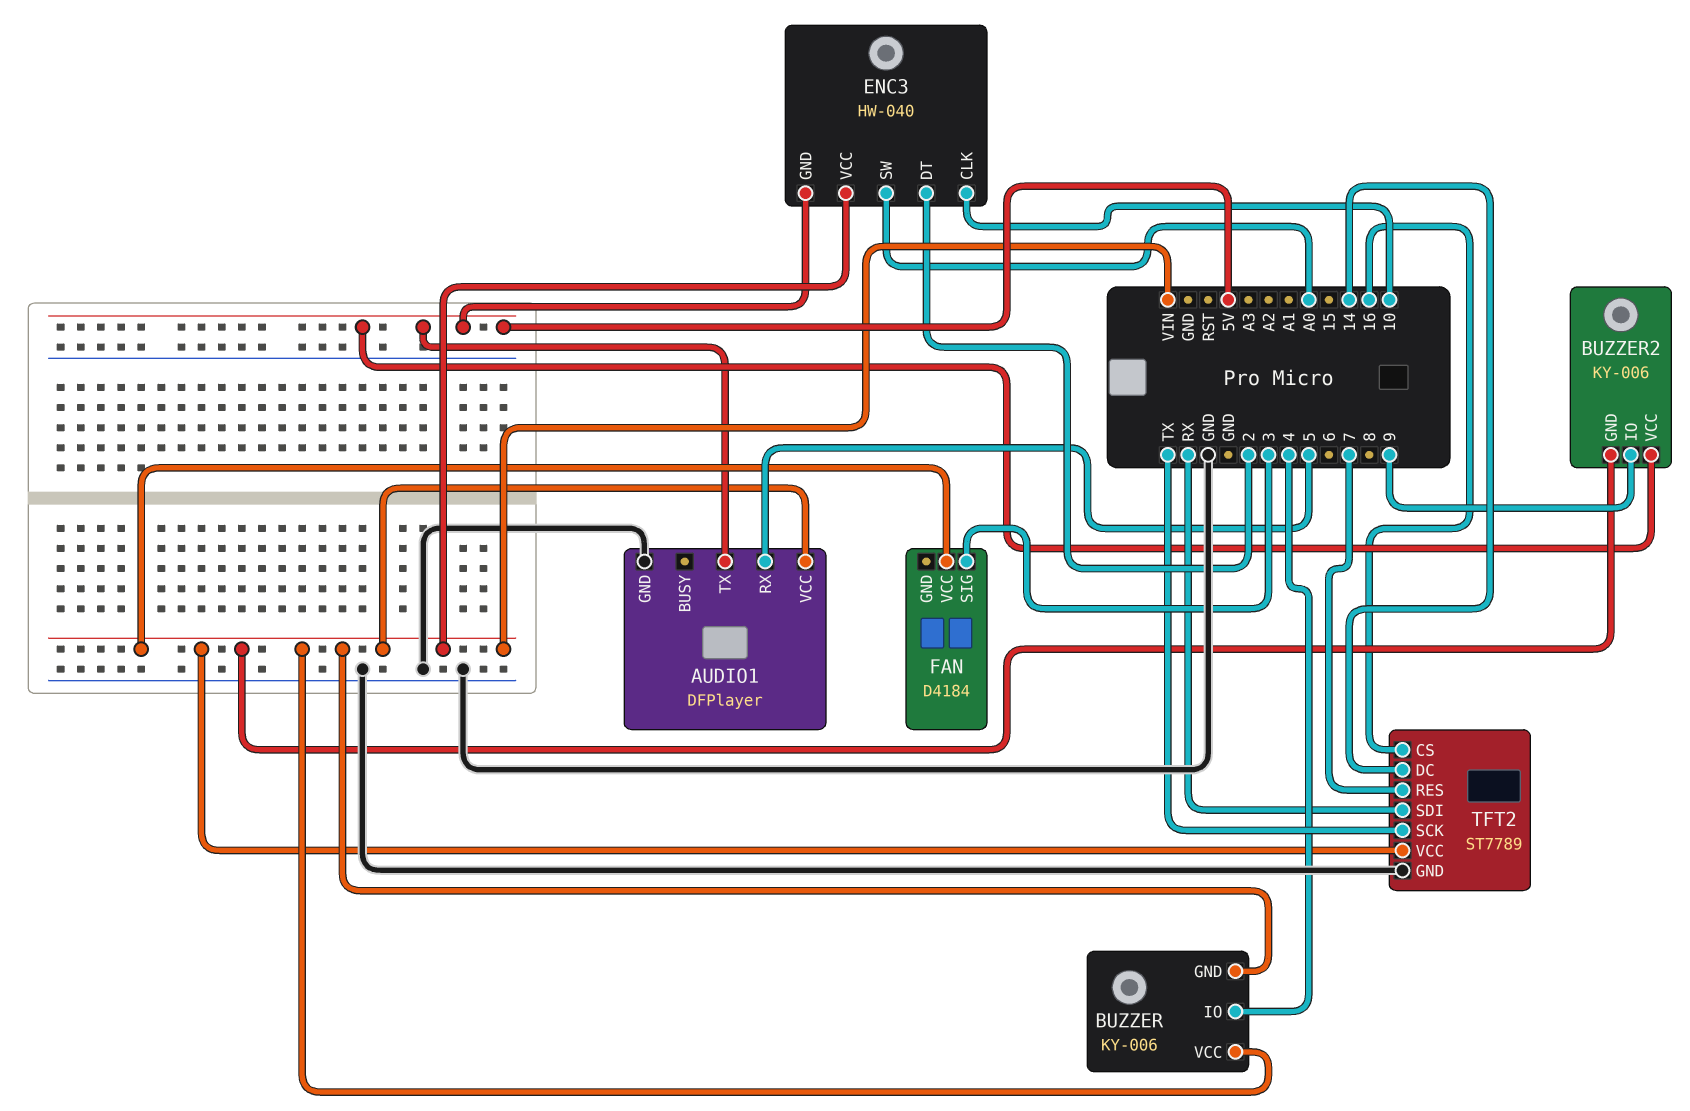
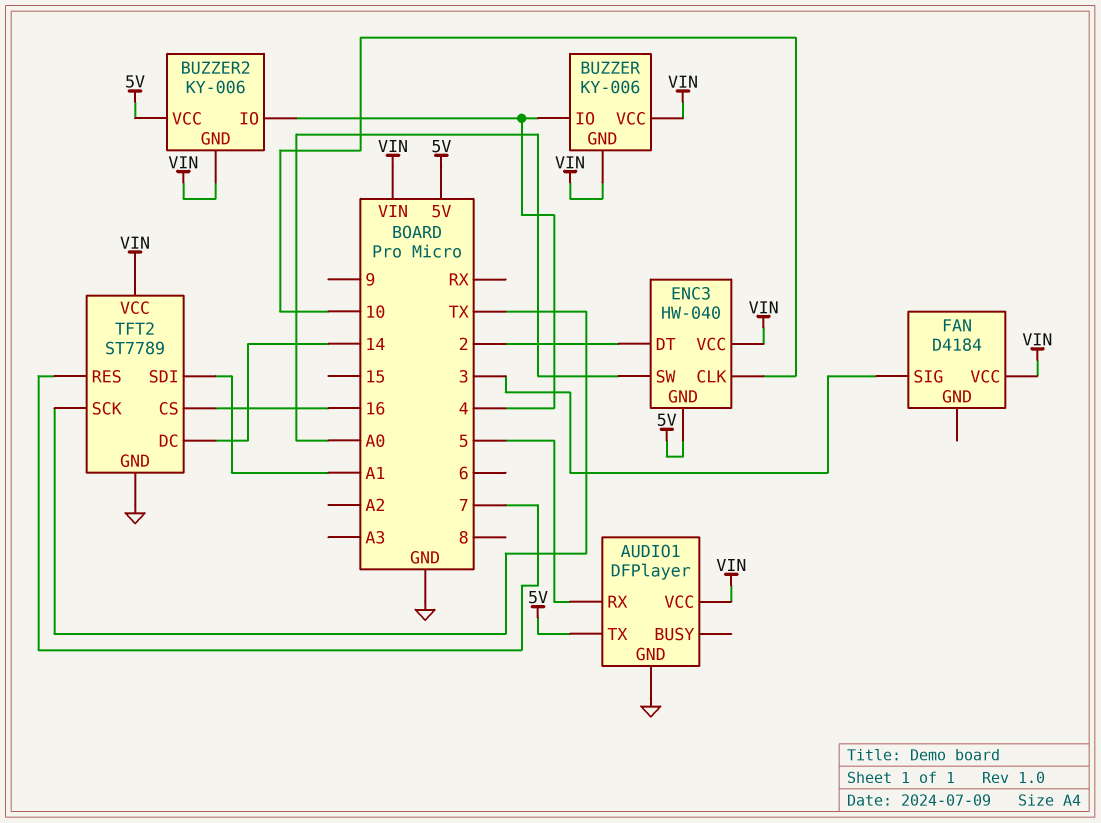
BUZZER2 pin IO: 9 -> 4
TFT2 pin SDI: RX -> A1

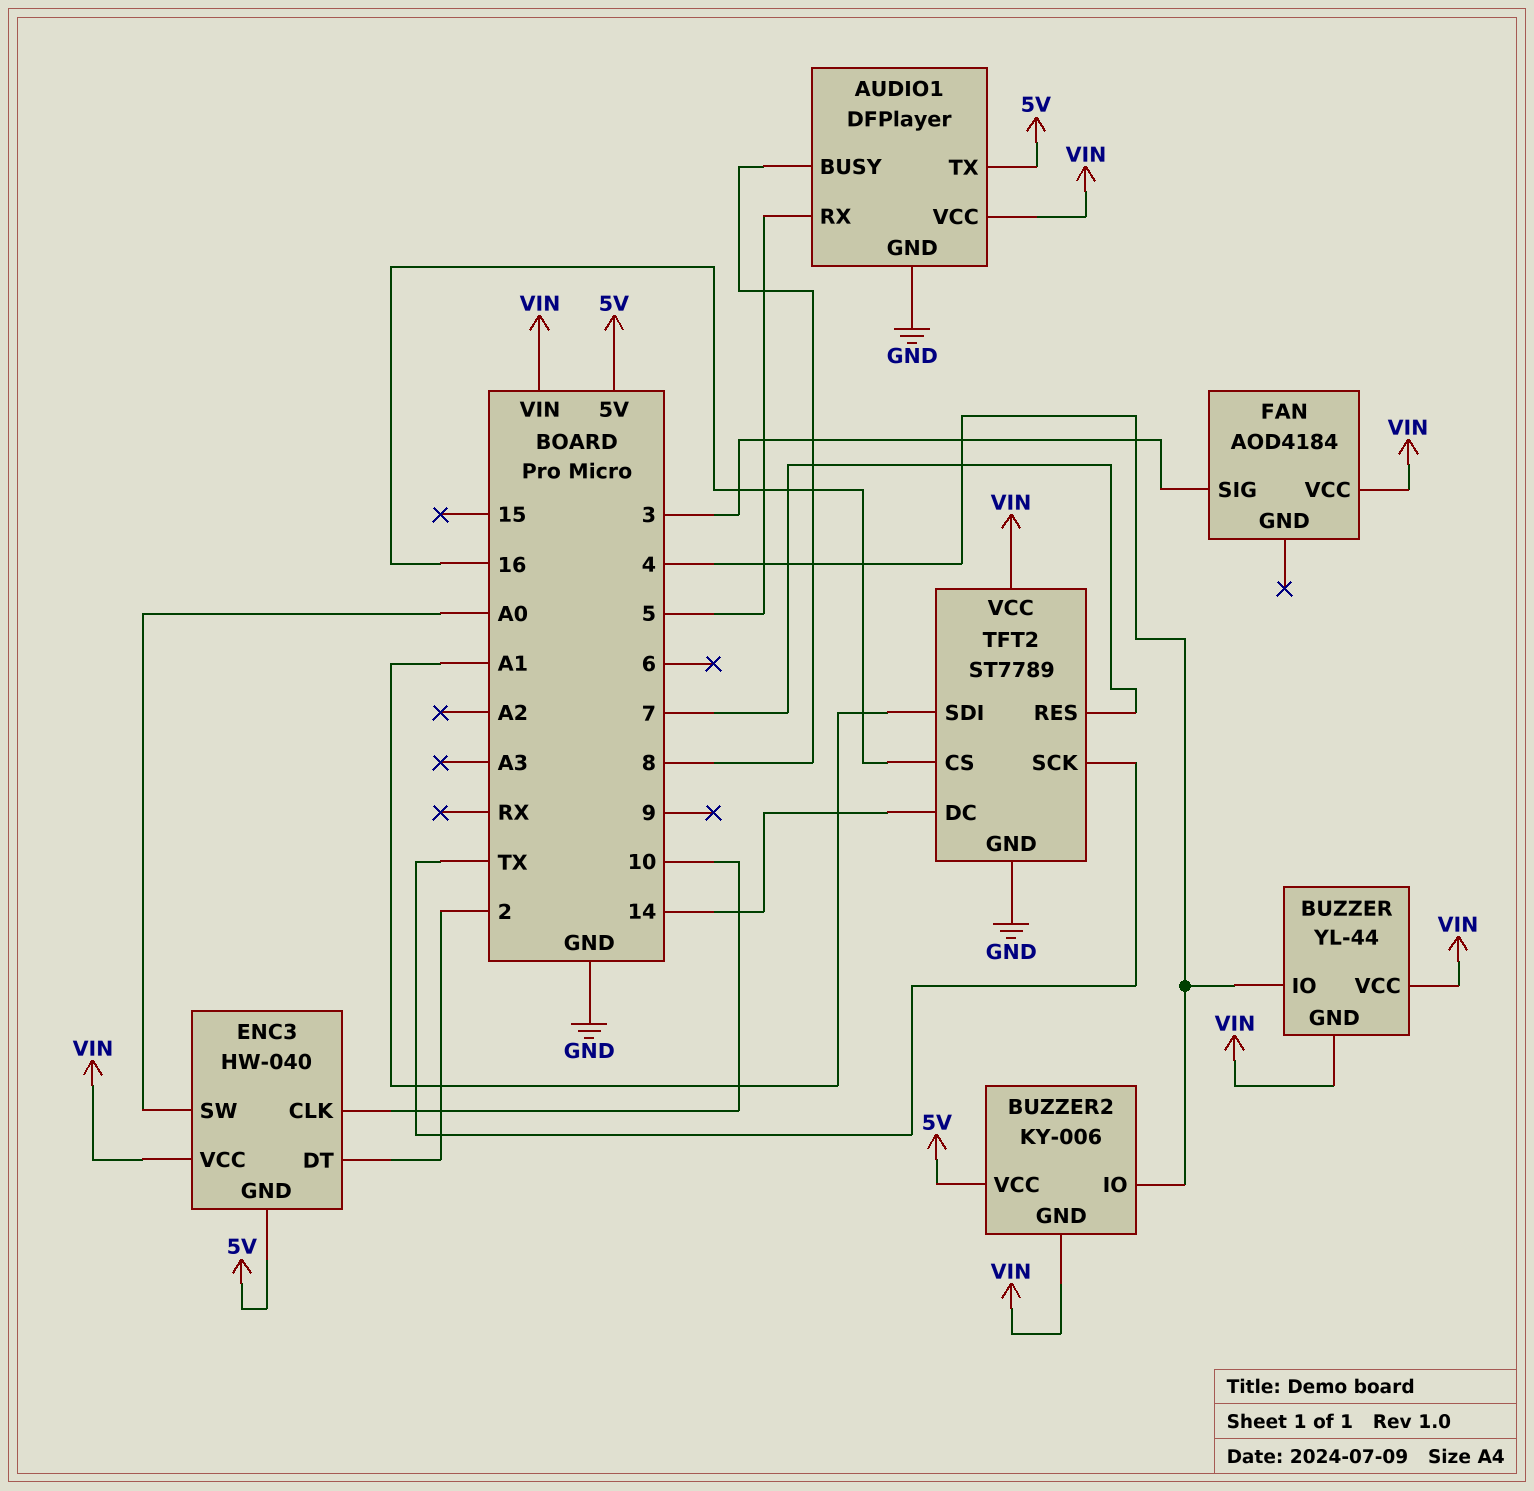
AUDIO1 pin BUSY: none -> 8
BUZZER: KY-006 -> YL-44
FAN: D4184 -> AOD4184

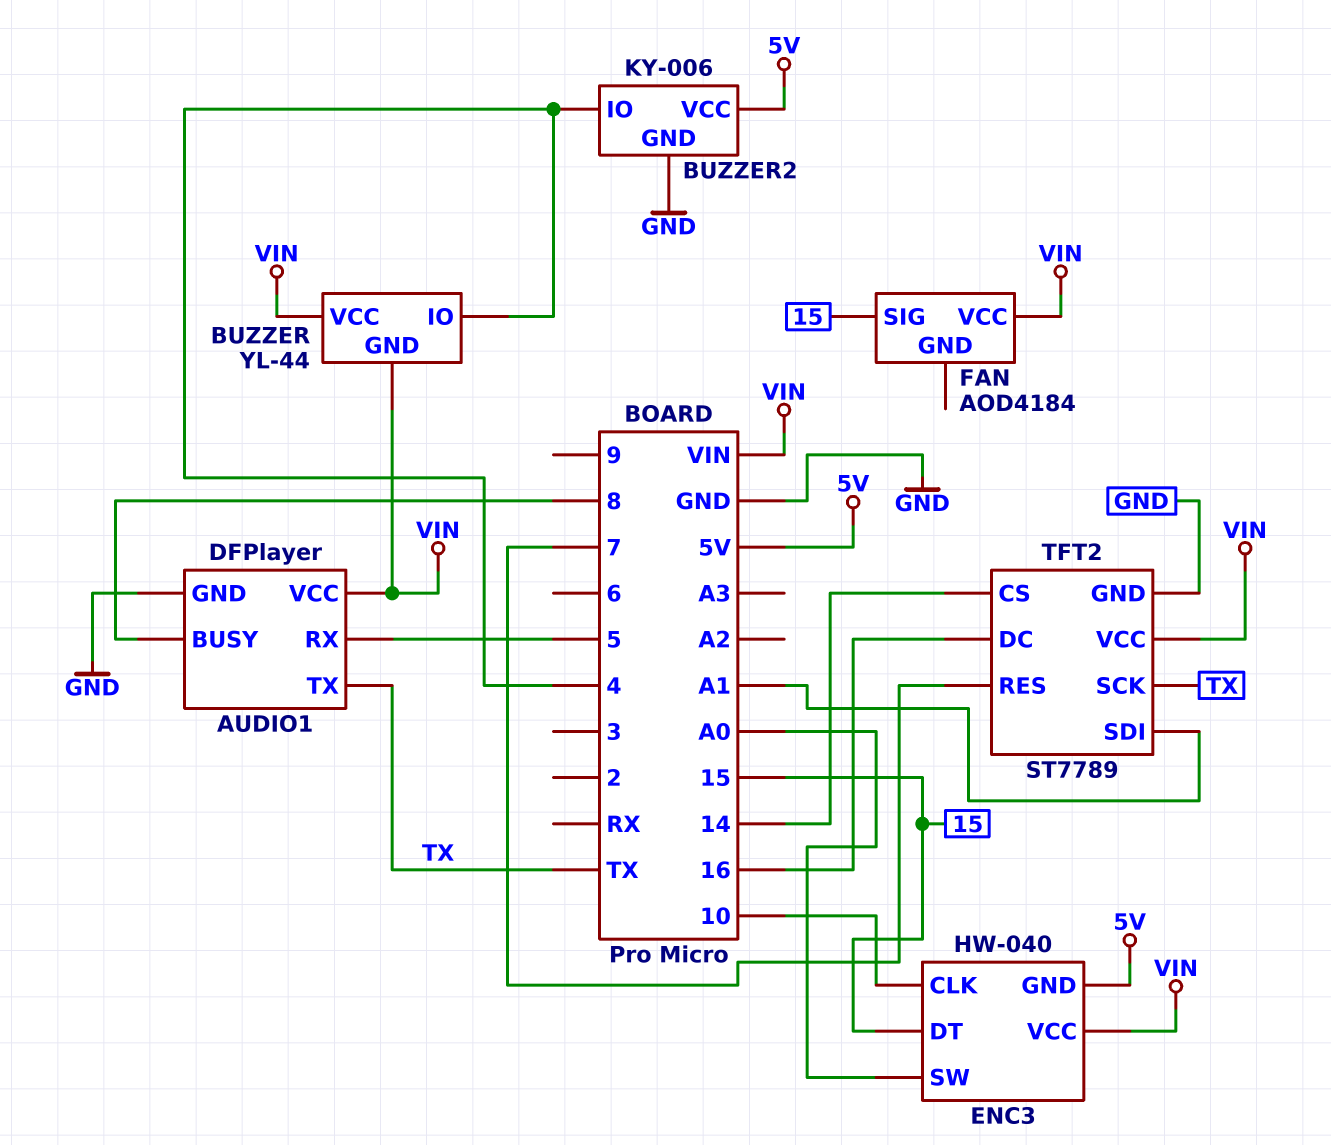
AUDIO1 pin TX: 5V -> TX
BUZZER2 pin GND: VIN -> GND
ENC3 pin DT: 2 -> 15
FAN pin SIG: 3 -> 15
TFT2 pin CS: 16 -> 14
TFT2 pin DC: 14 -> 16

